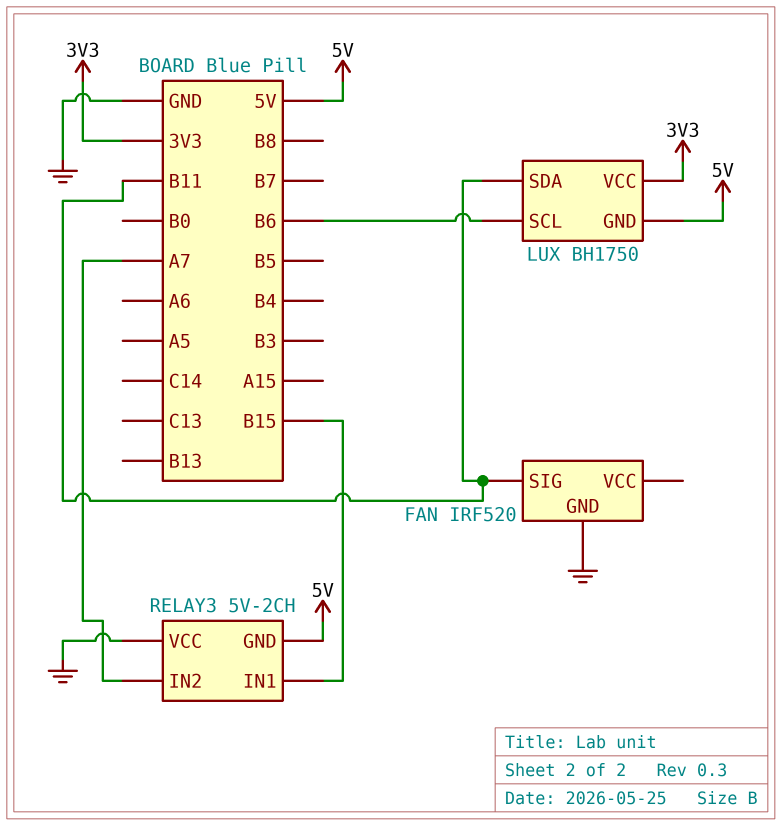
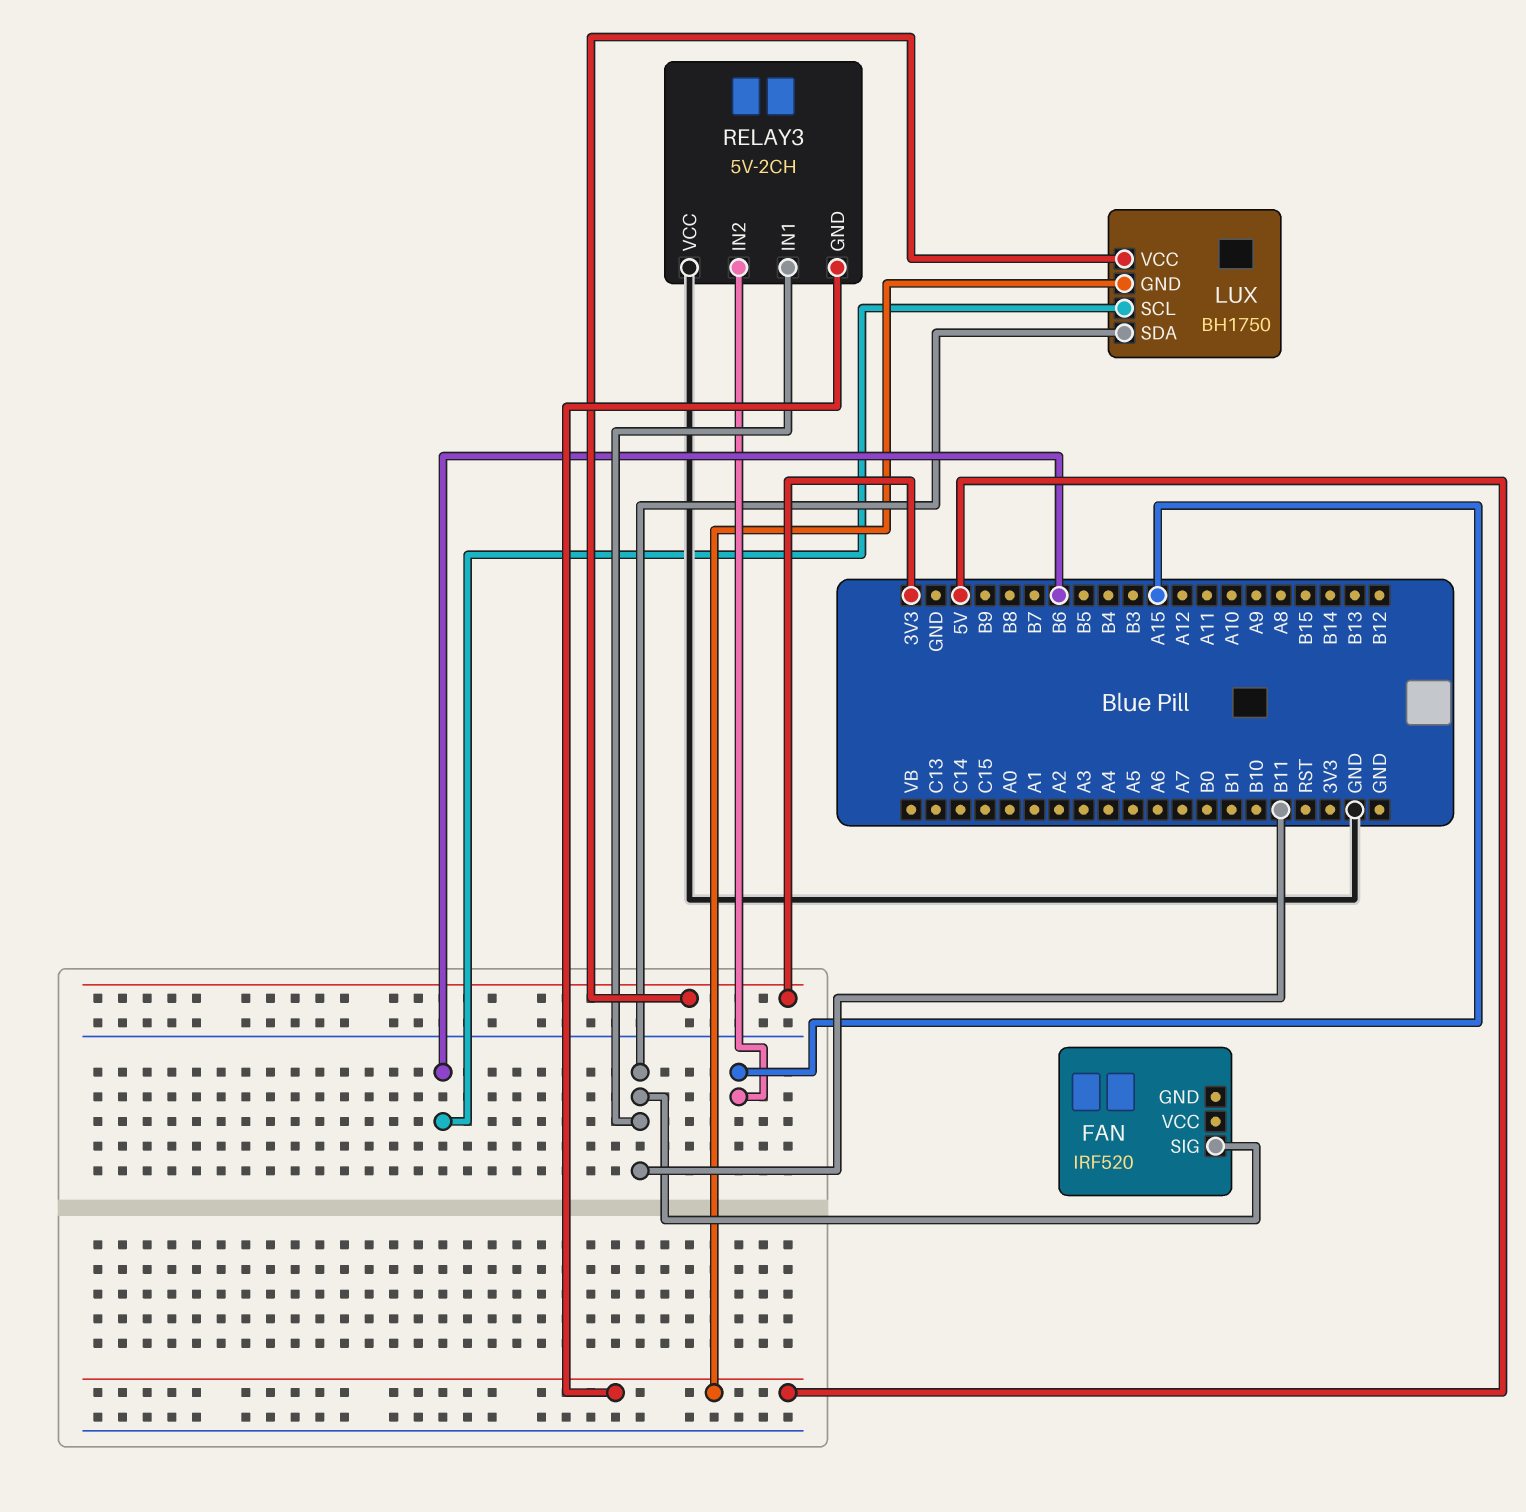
FAN pin GND: GND -> none
RELAY3 pin IN1: B15 -> B11
RELAY3 pin IN2: A7 -> A15

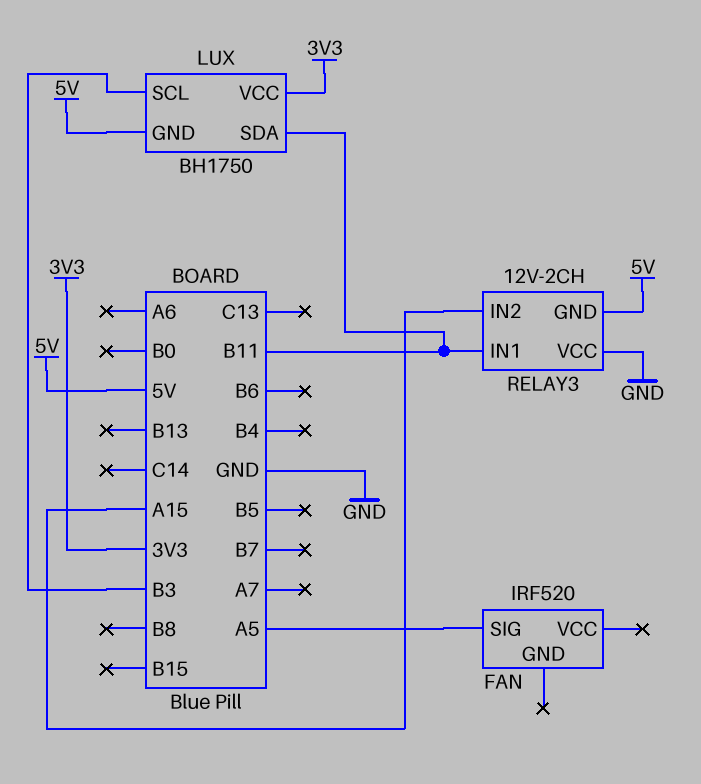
FAN pin SIG: B11 -> A5
LUX pin SCL: B6 -> B3
RELAY3: 5V-2CH -> 12V-2CH

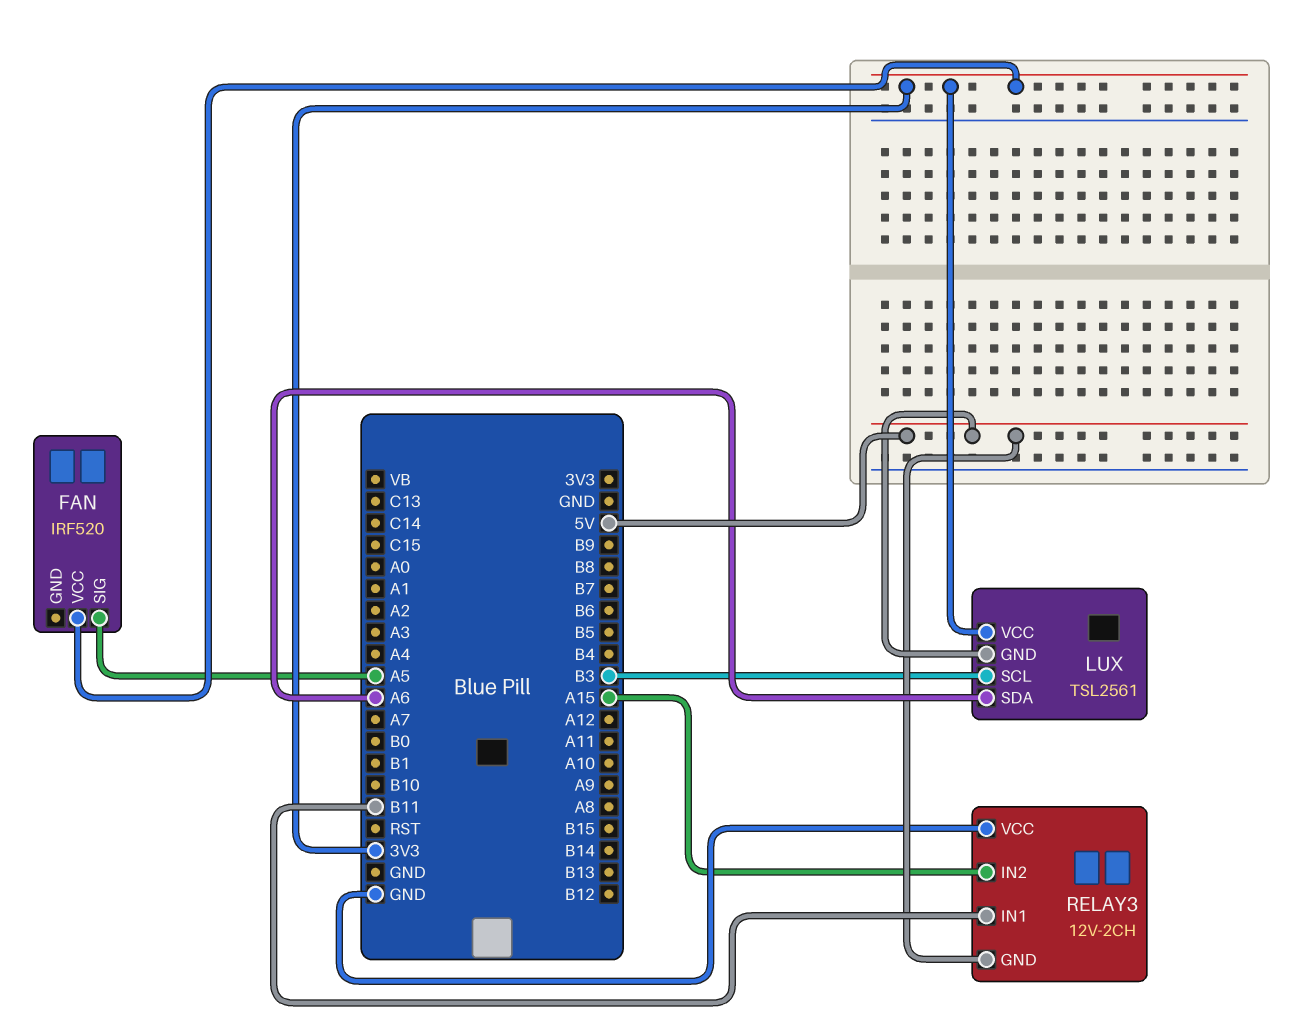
FAN pin VCC: none -> 3V3
LUX: BH1750 -> TSL2561
LUX pin SDA: B11 -> A6

